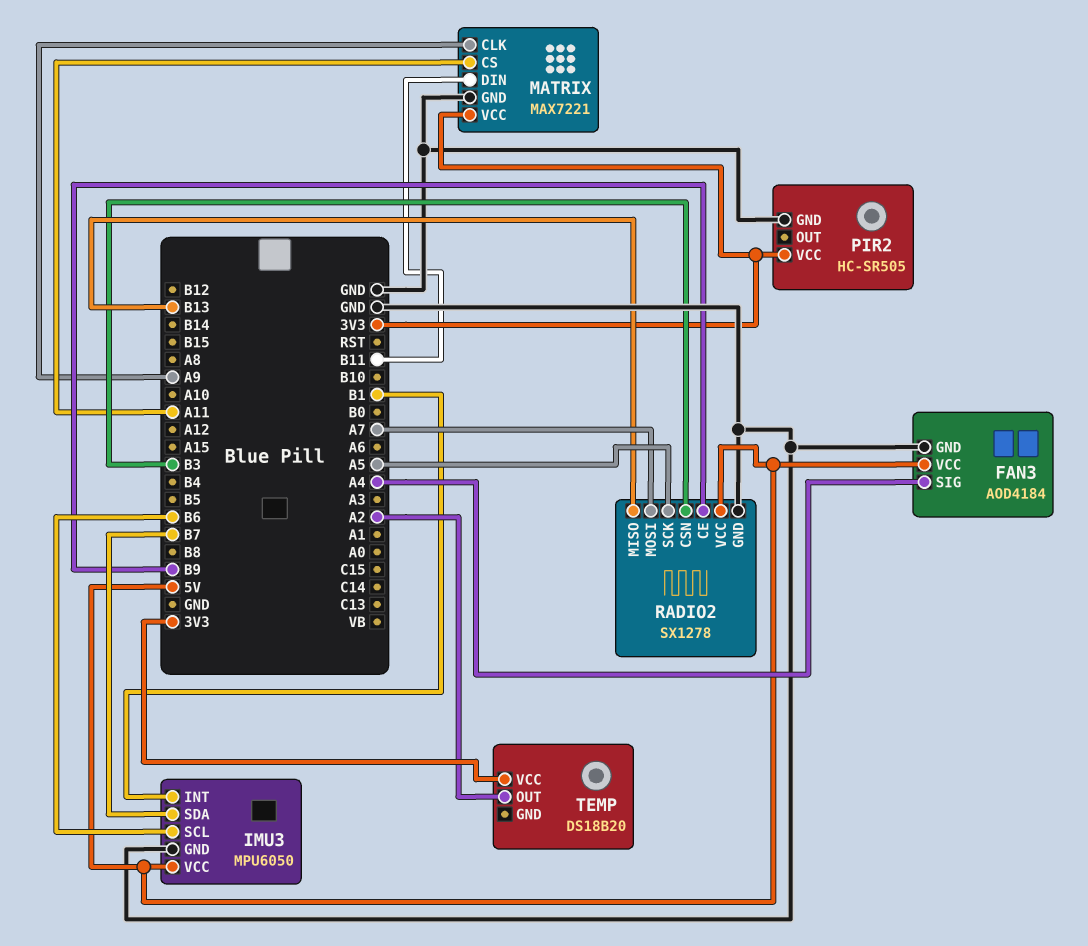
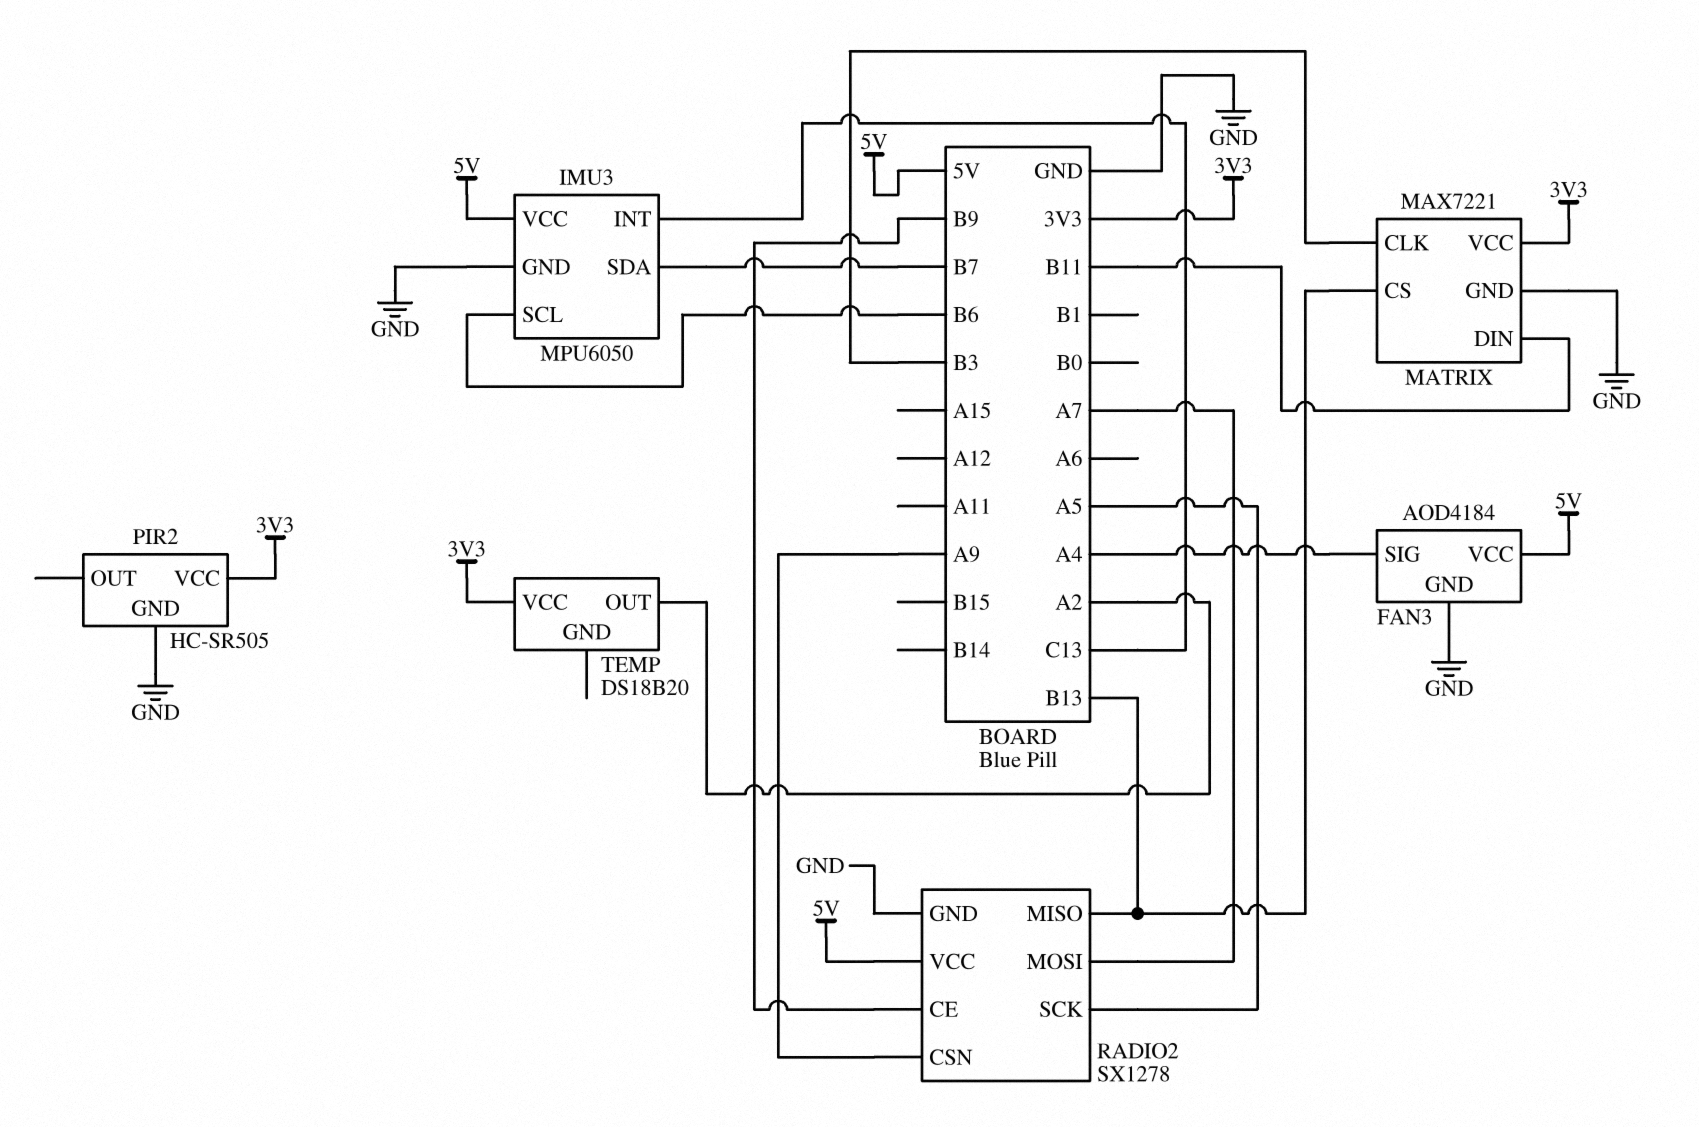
IMU3 pin INT: B1 -> C13
MATRIX pin CLK: A9 -> B3
MATRIX pin CS: A11 -> B13
RADIO2 pin CSN: B3 -> A9

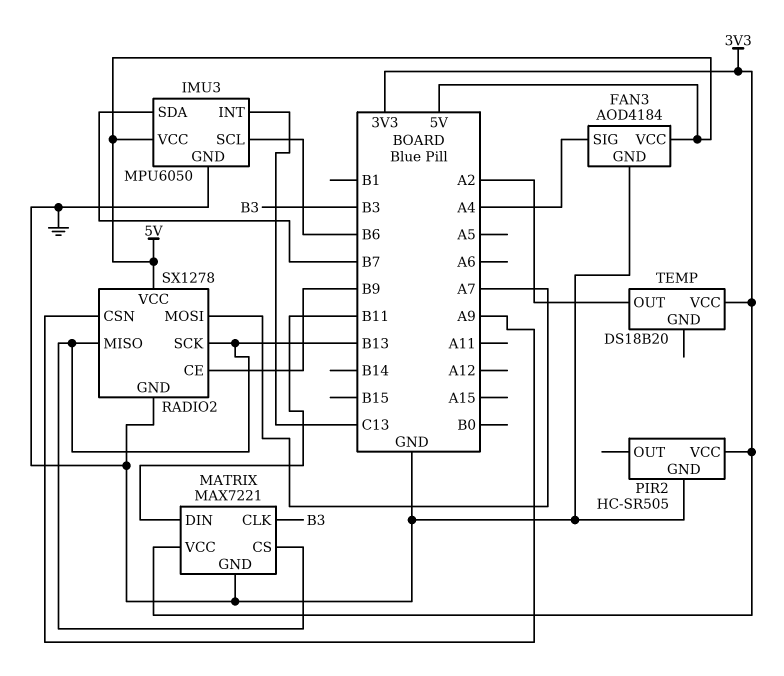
RADIO2 pin SCK: A5 -> B13

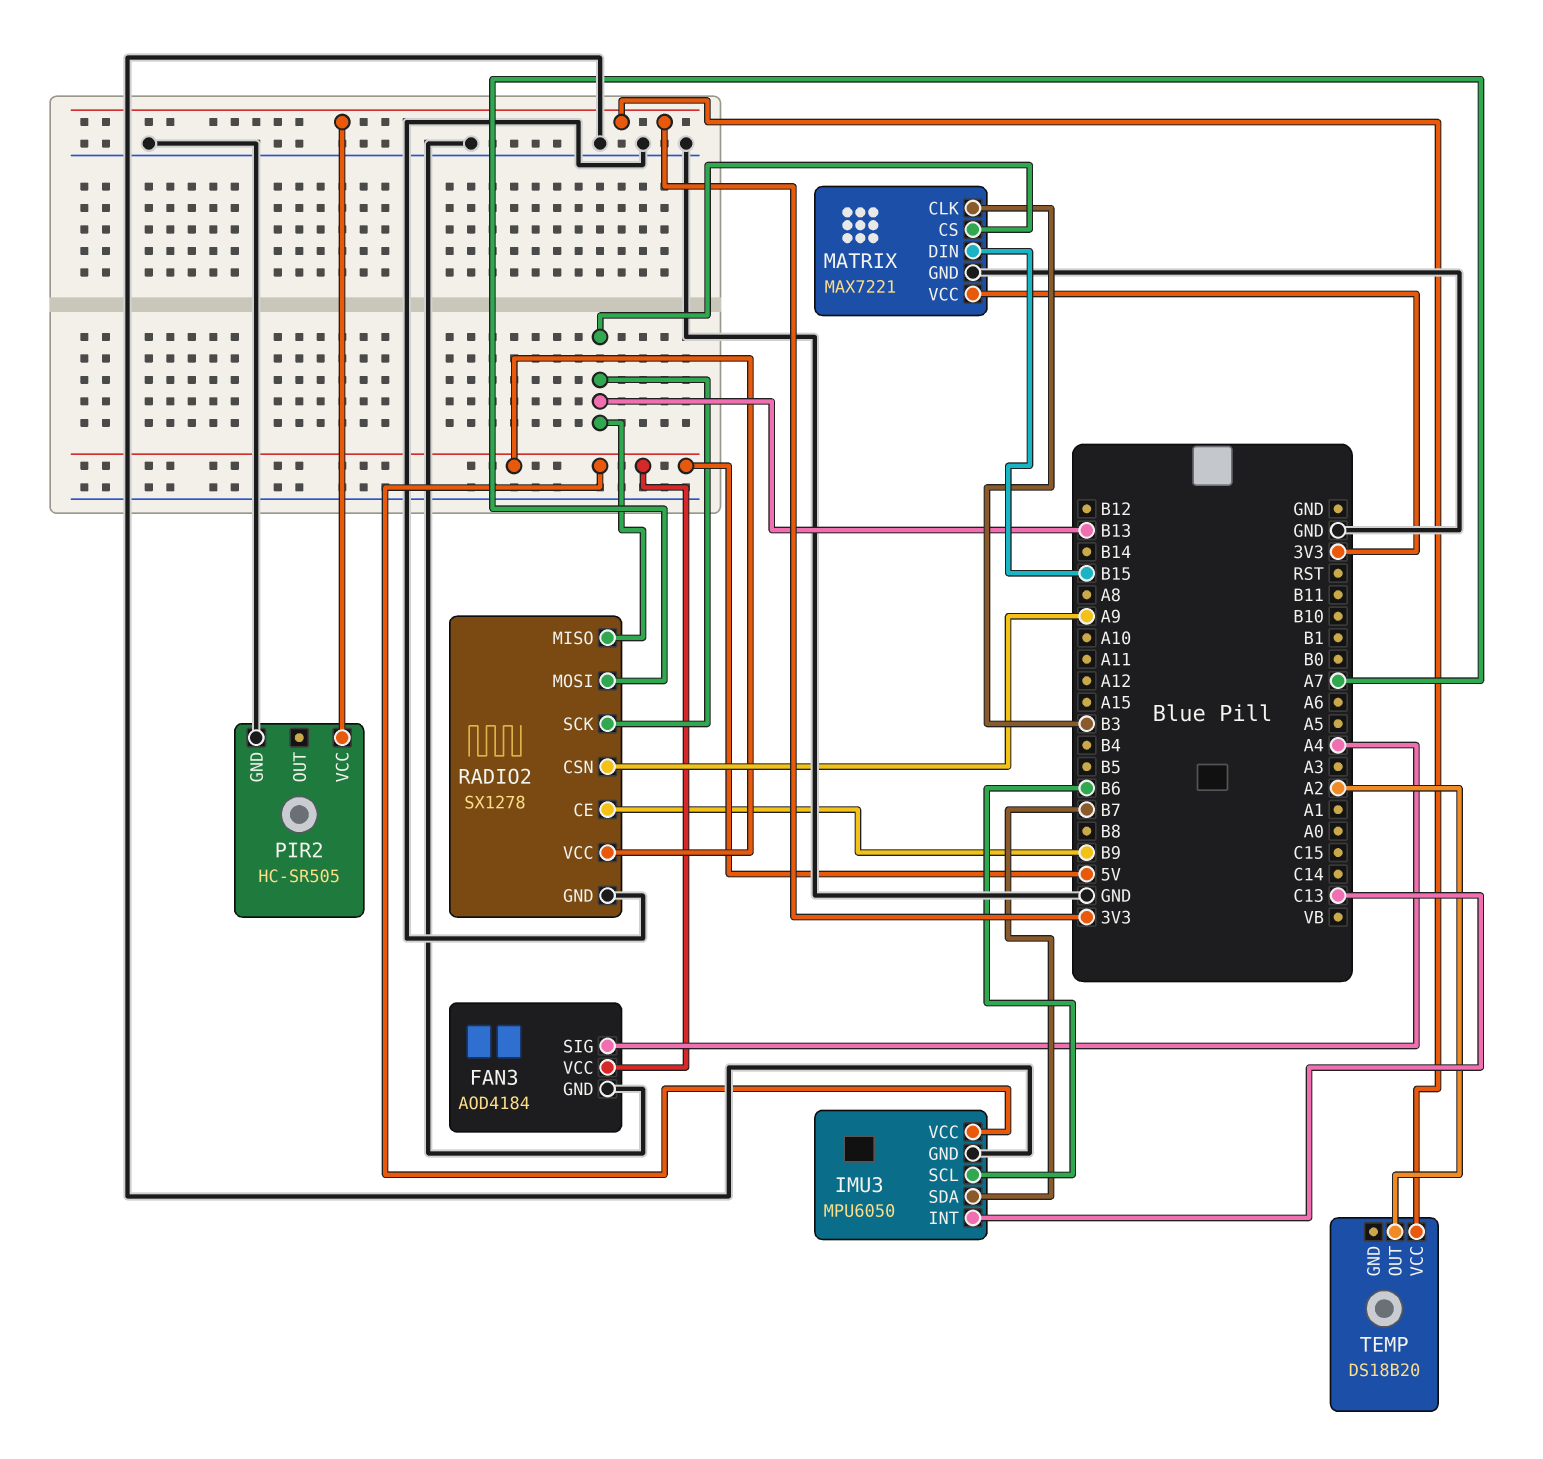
MATRIX pin DIN: B11 -> B15

